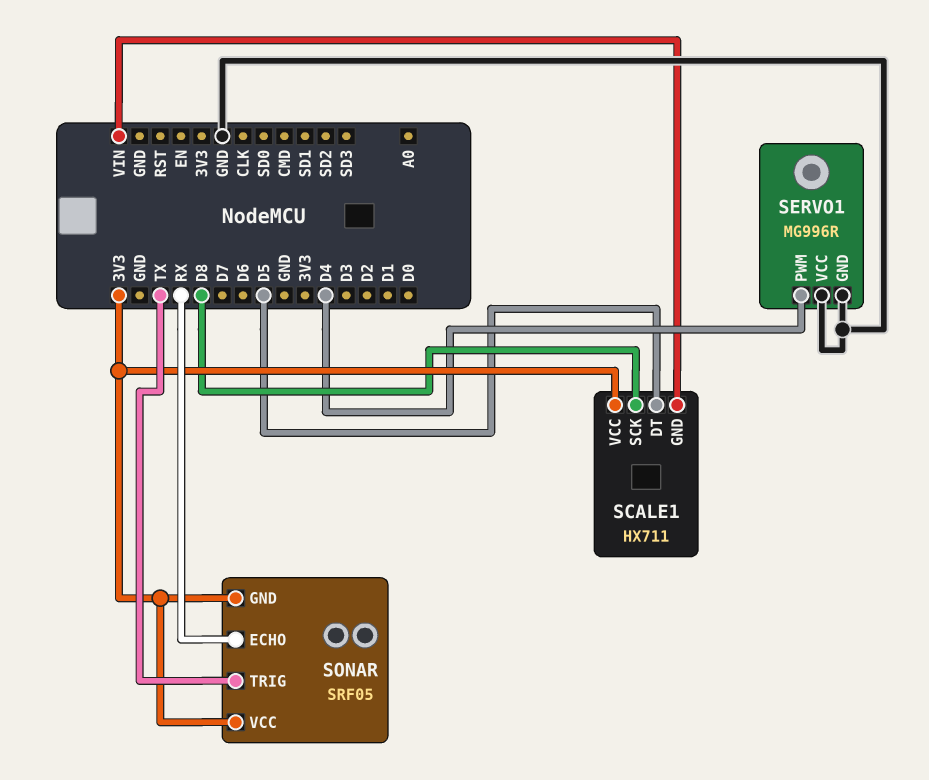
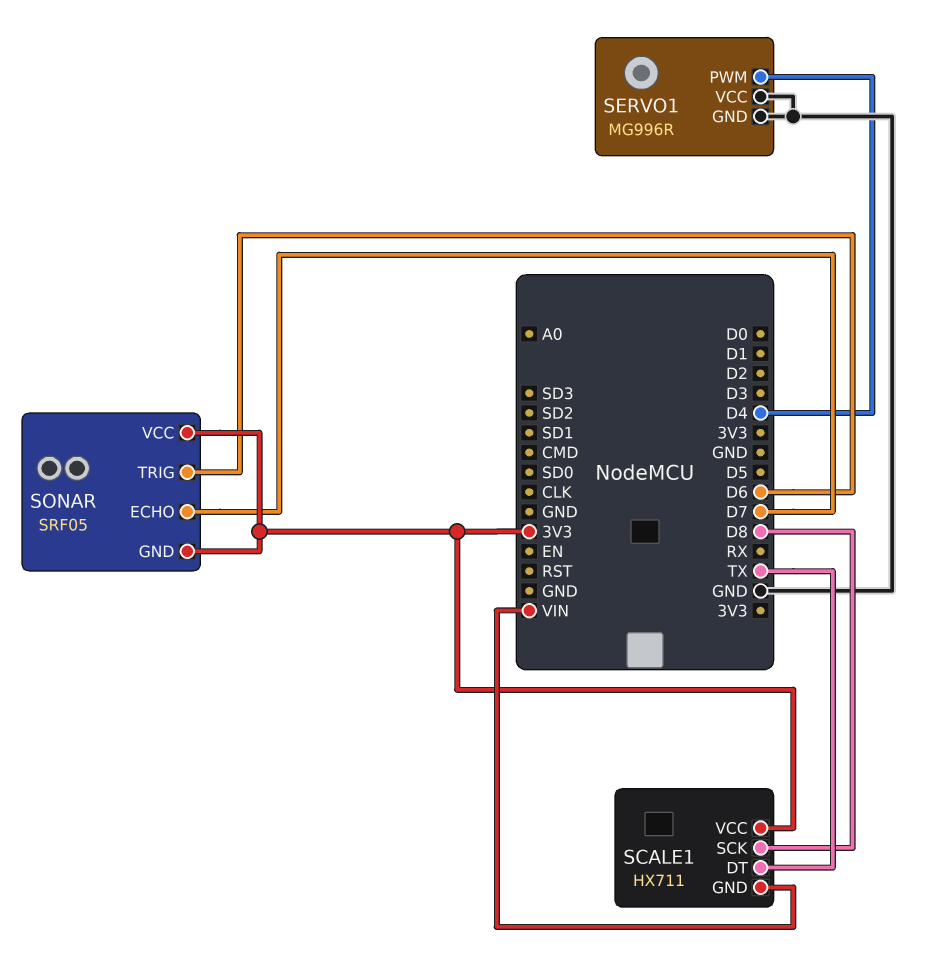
SCALE1 pin DT: D5 -> TX
SONAR pin ECHO: RX -> D7
SONAR pin TRIG: TX -> D6

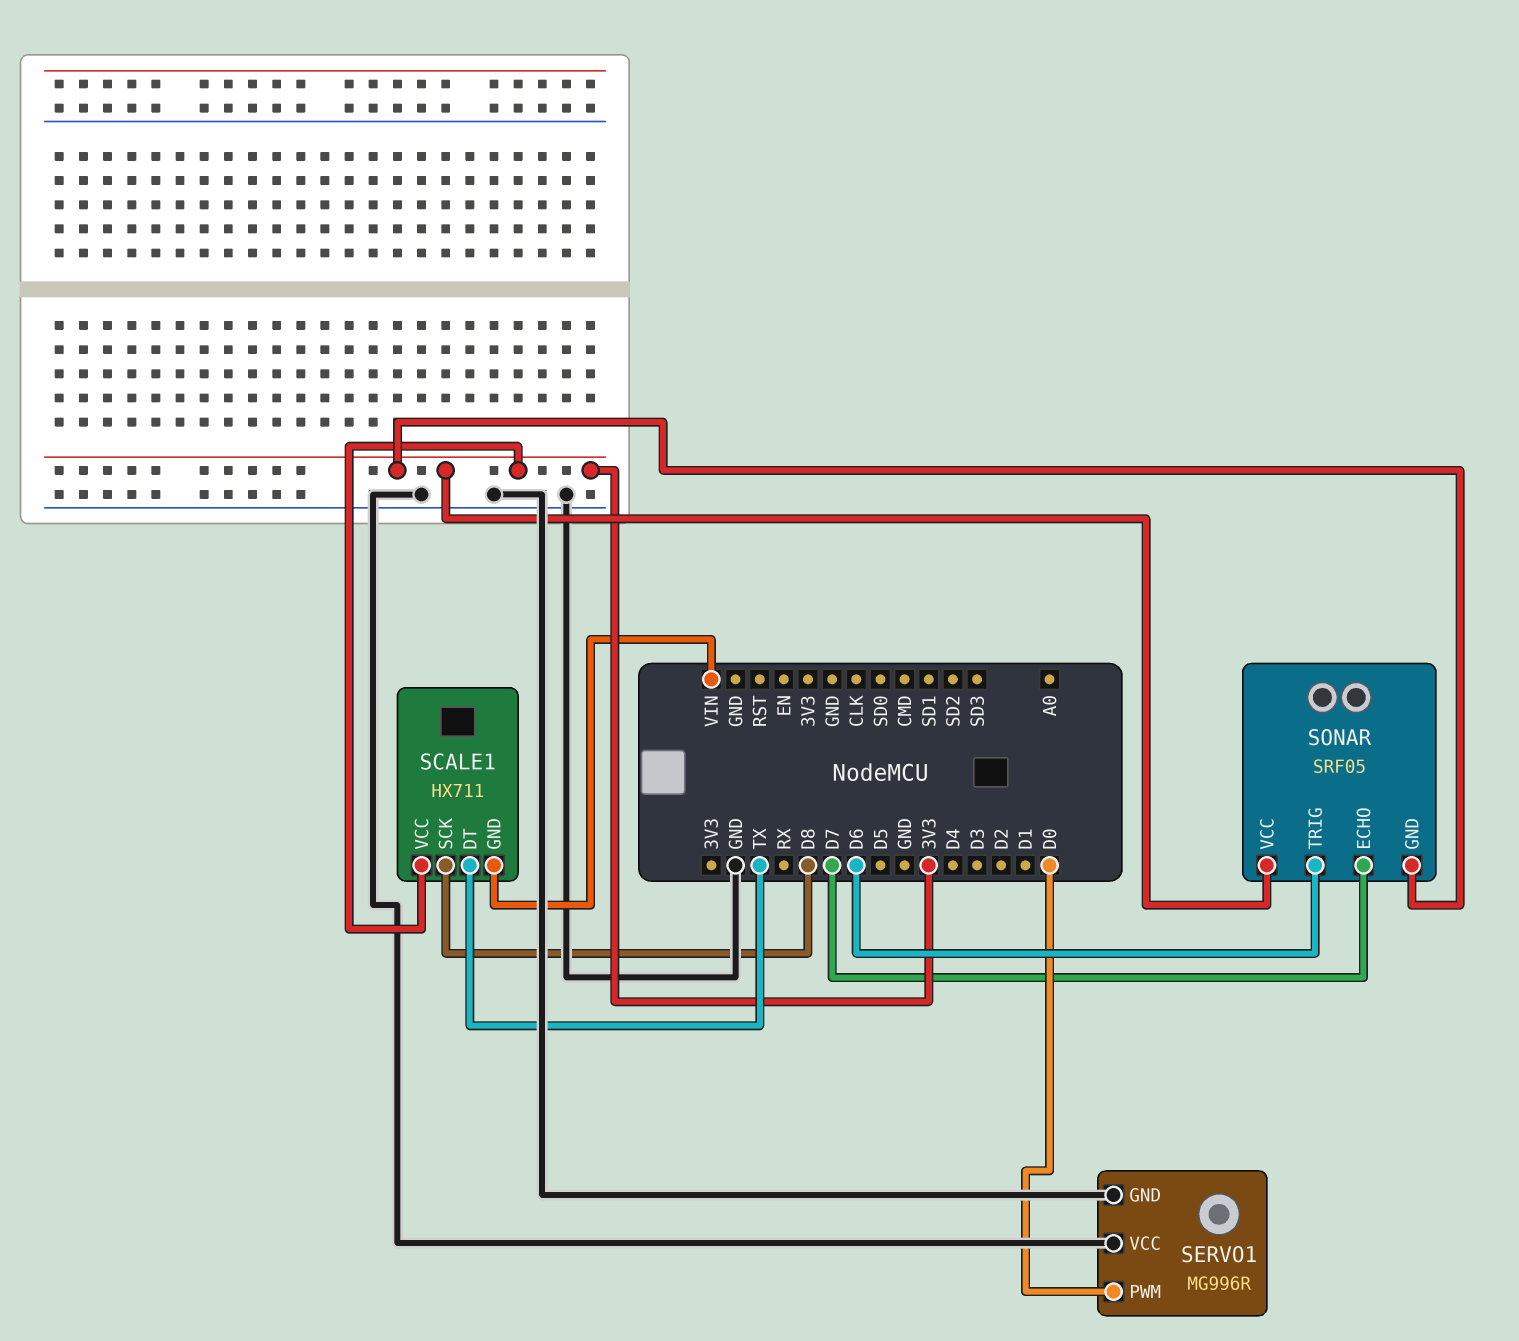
SERVO1 pin PWM: D4 -> D0

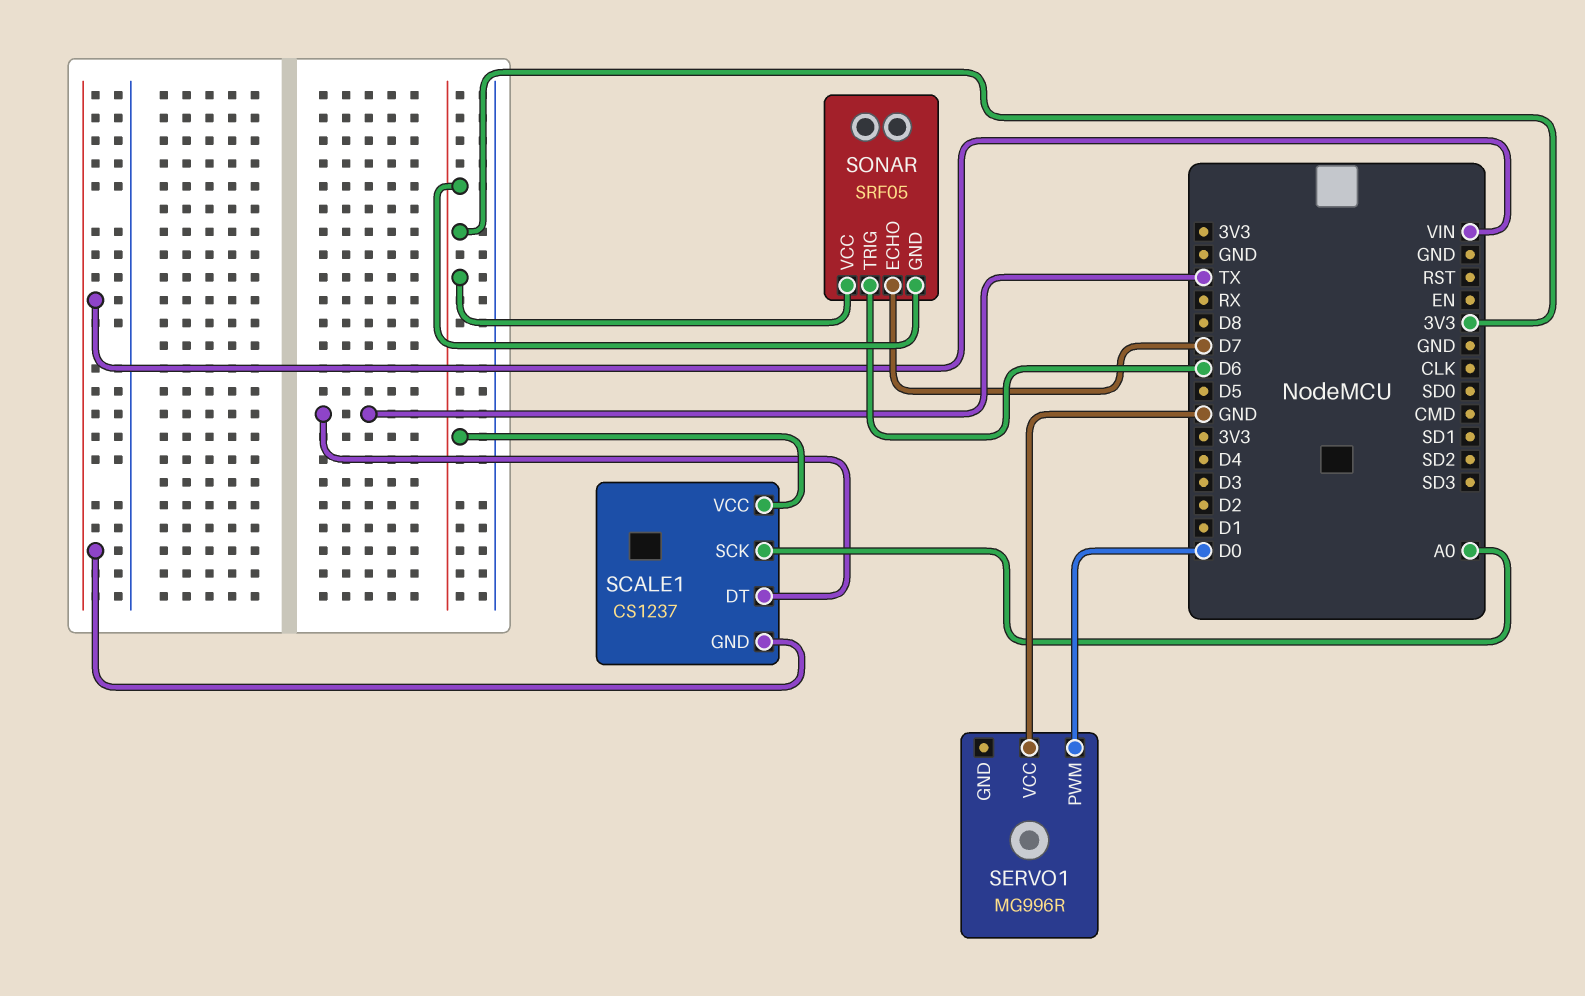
SCALE1: HX711 -> CS1237
SCALE1 pin SCK: D8 -> A0
SERVO1 pin GND: GND -> none

